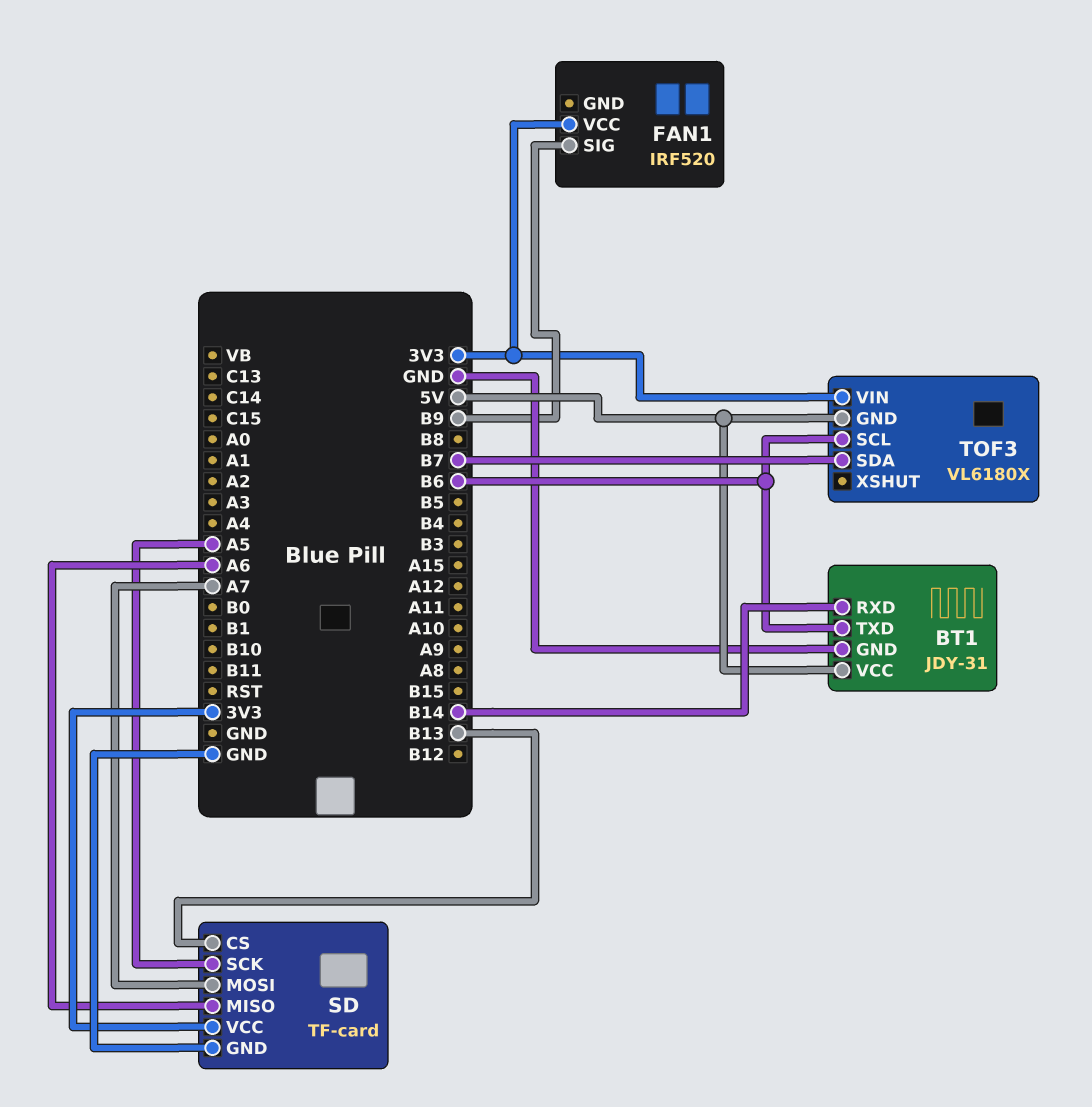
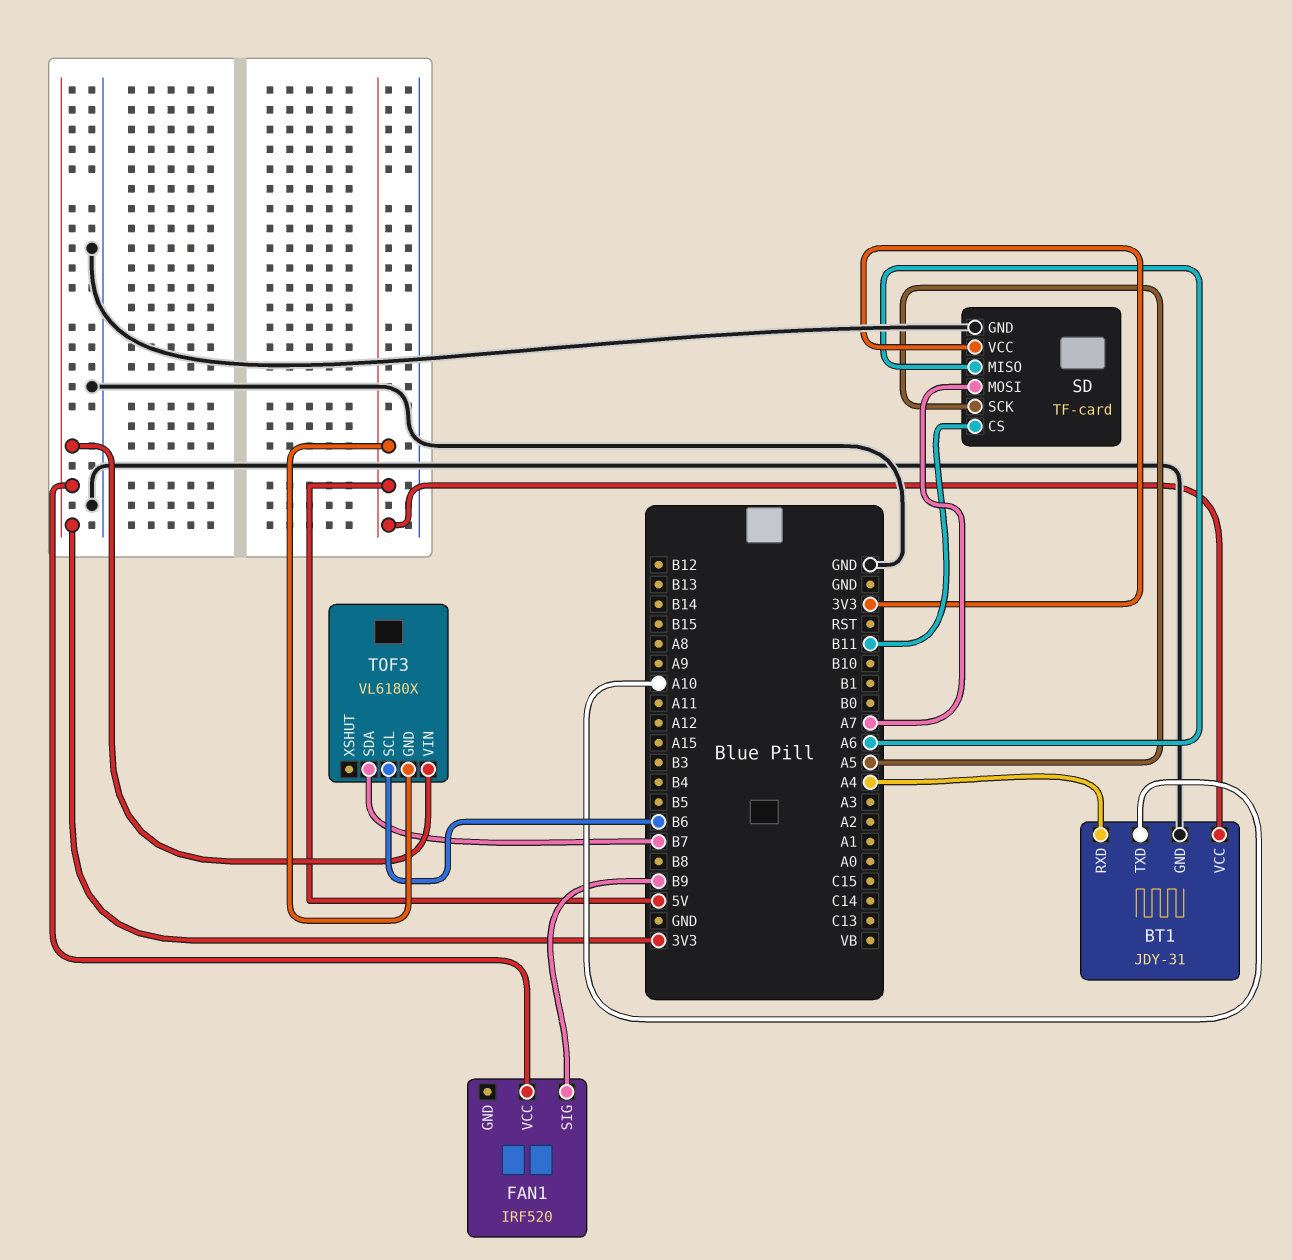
BT1 pin RXD: B14 -> A4
BT1 pin TXD: B6 -> A10
SD pin CS: B13 -> B11

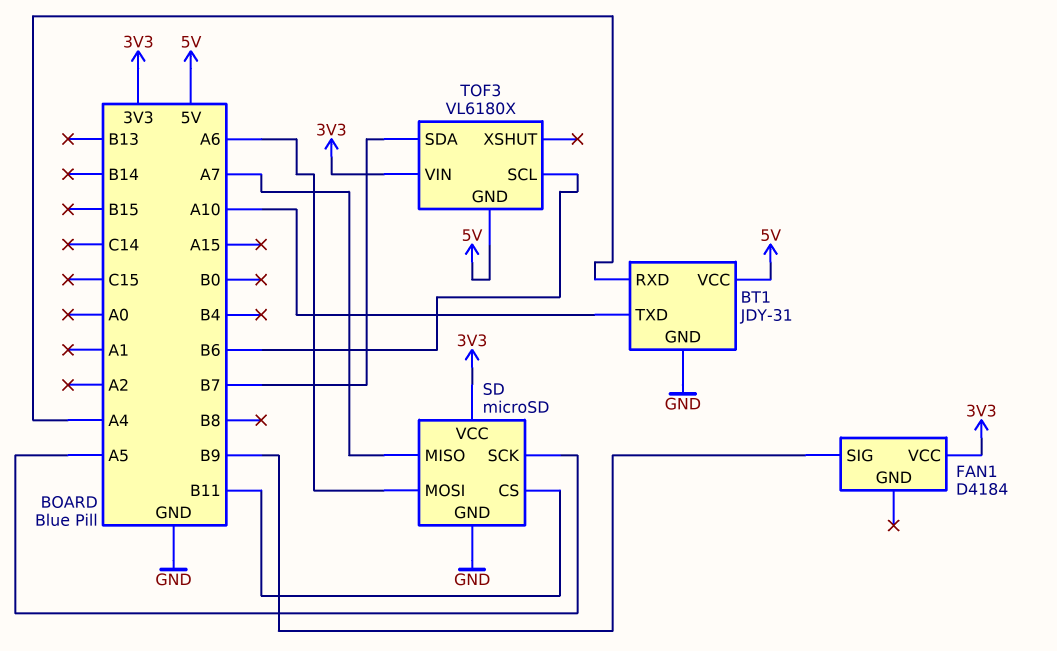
FAN1: IRF520 -> D4184
SD: TF-card -> microSD
SD pin MISO: A6 -> A7
SD pin MOSI: A7 -> A6

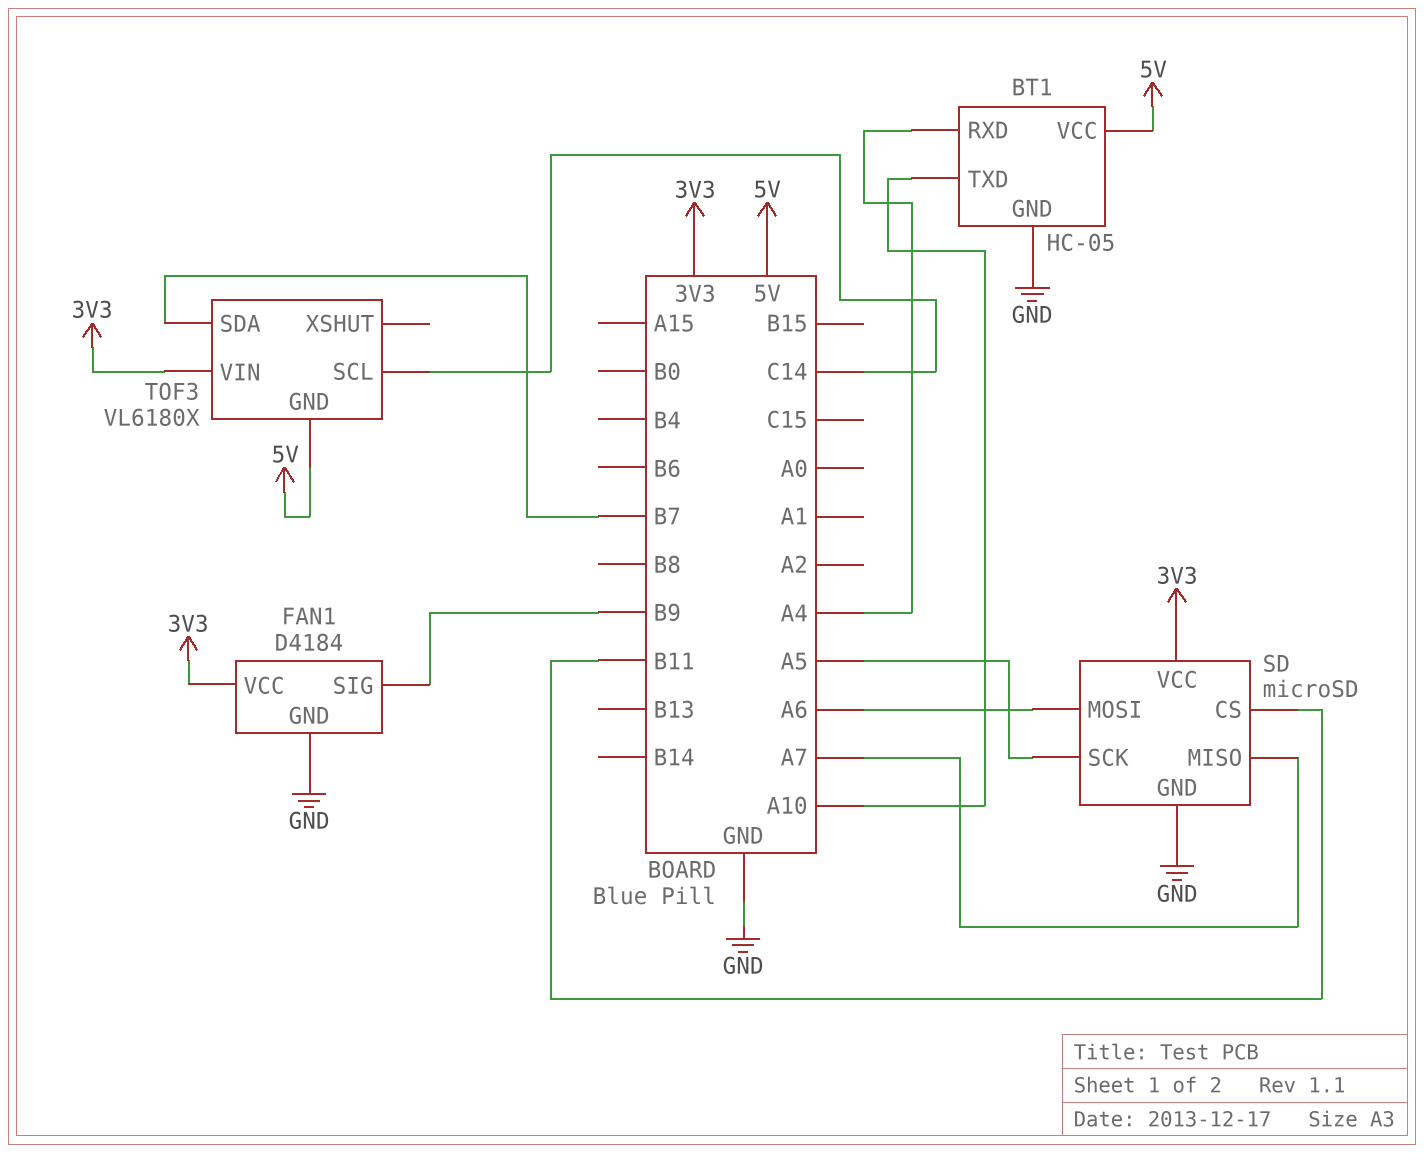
BT1: JDY-31 -> HC-05
FAN1 pin GND: none -> GND
TOF3 pin SCL: B6 -> C14

